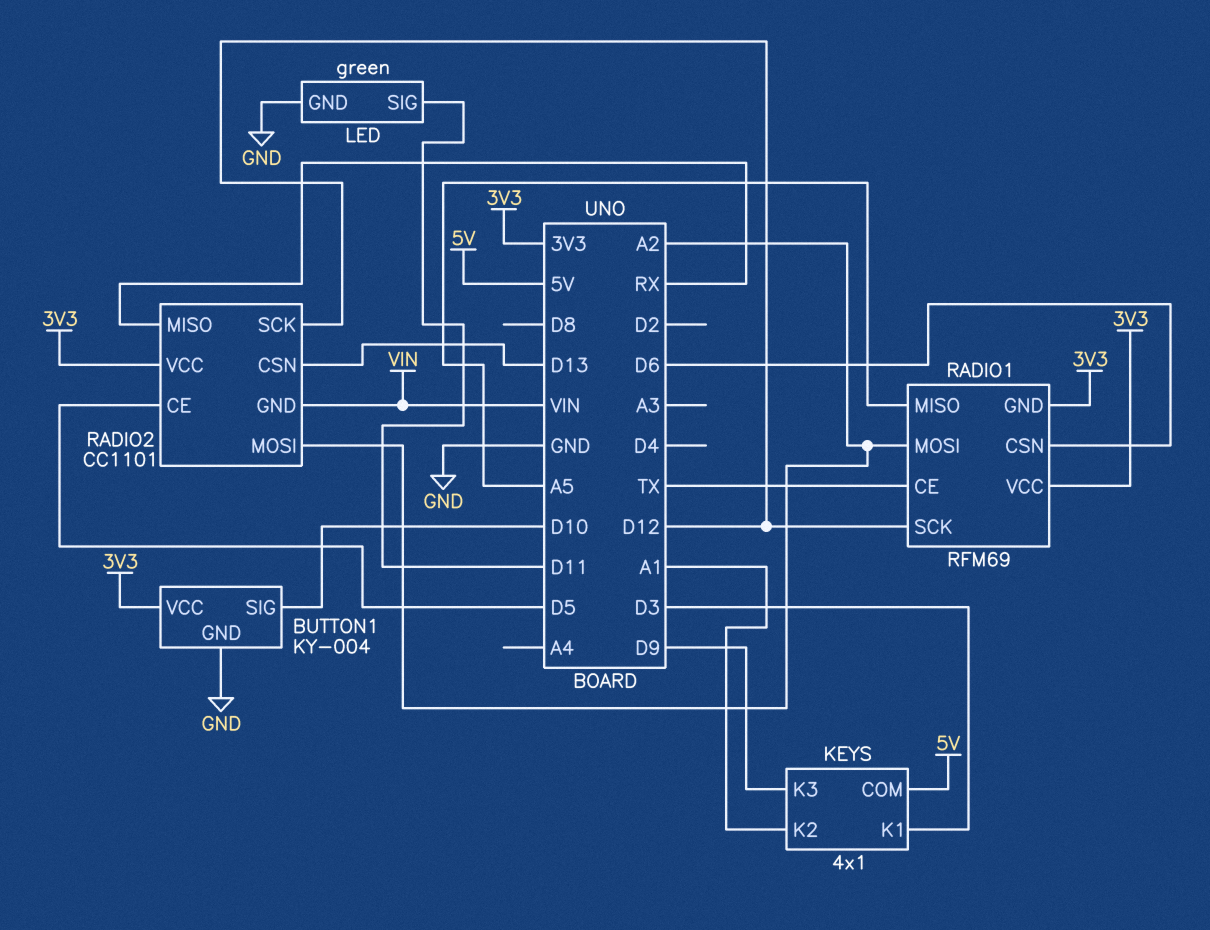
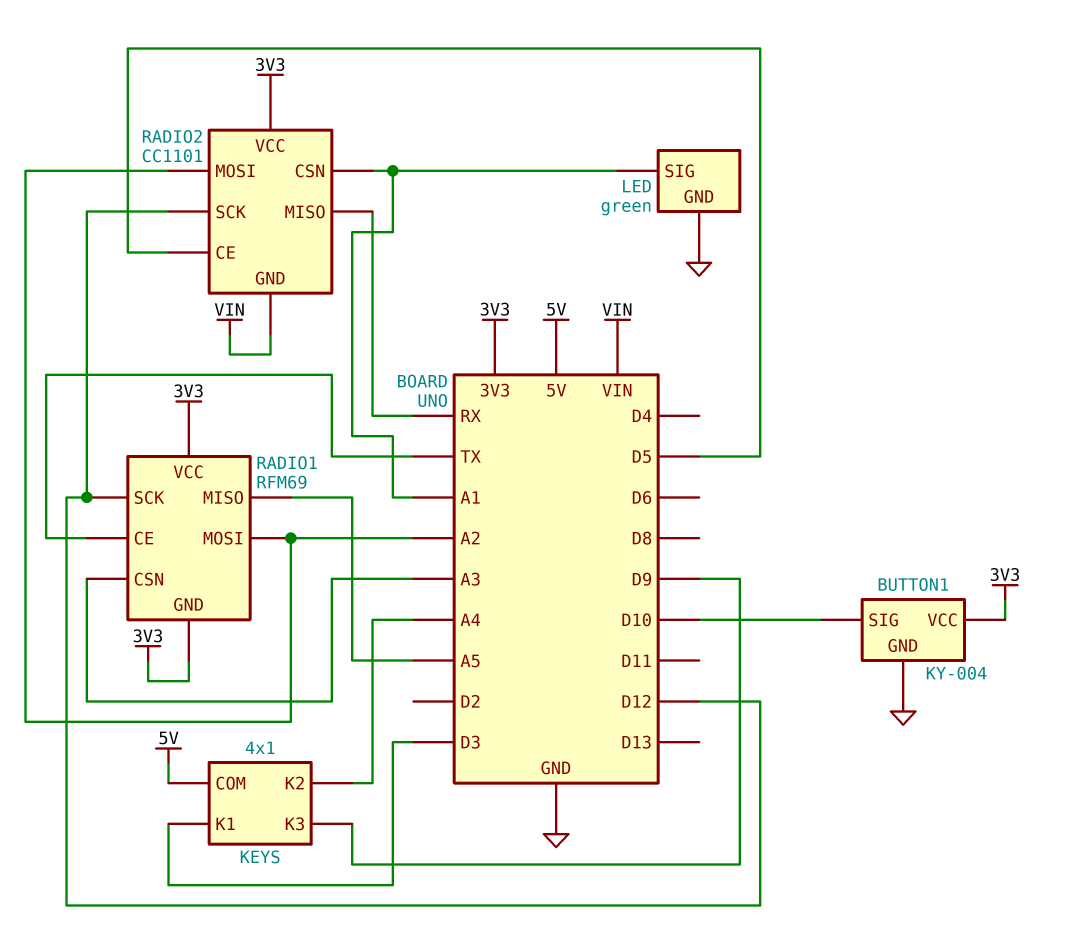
KEYS pin K2: A1 -> A4
LED pin SIG: D11 -> A1
RADIO1 pin CSN: D6 -> A3
RADIO2 pin CSN: D13 -> A1

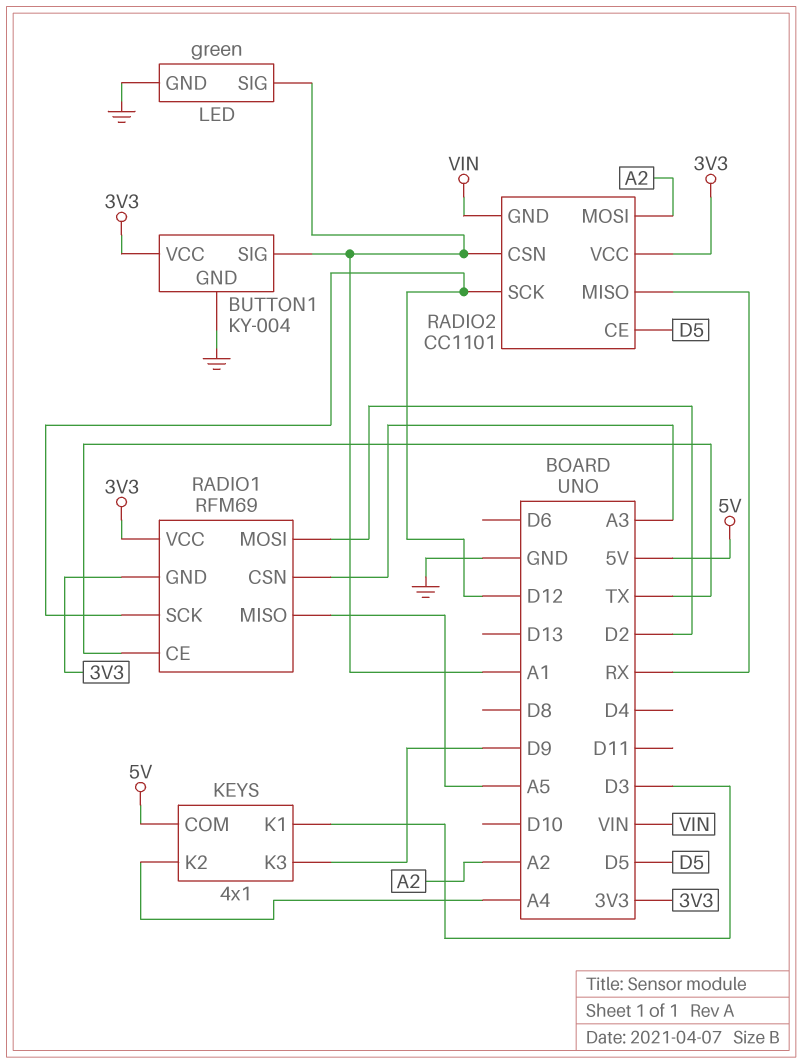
BUTTON1 pin SIG: D10 -> A1
RADIO1 pin MOSI: A2 -> D2

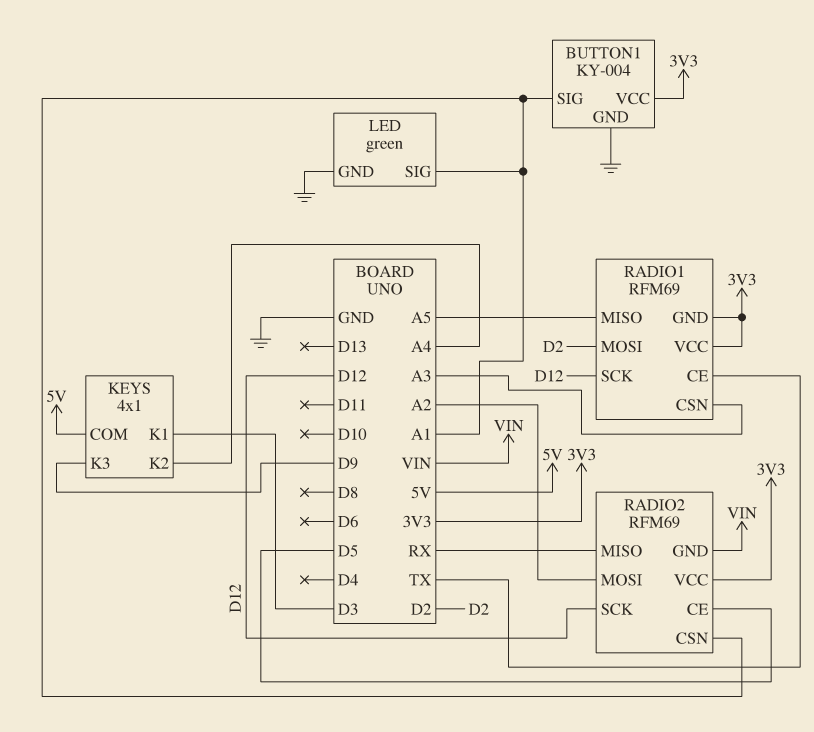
RADIO2: CC1101 -> RFM69

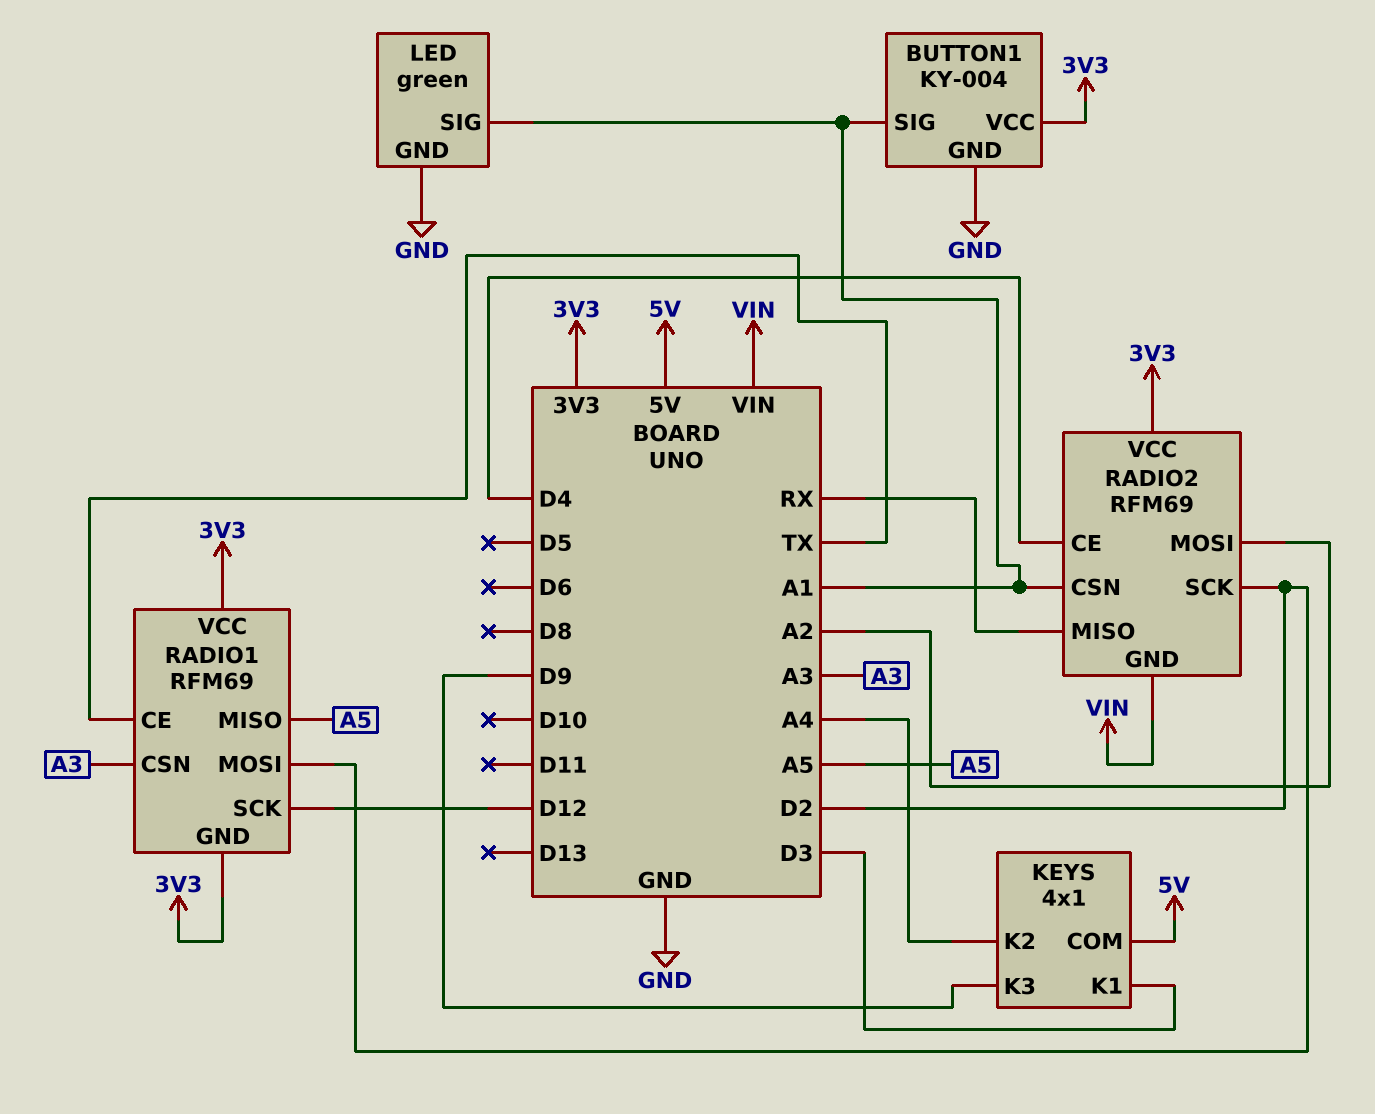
RADIO2 pin CE: D5 -> D4
RADIO2 pin SCK: D12 -> D2

